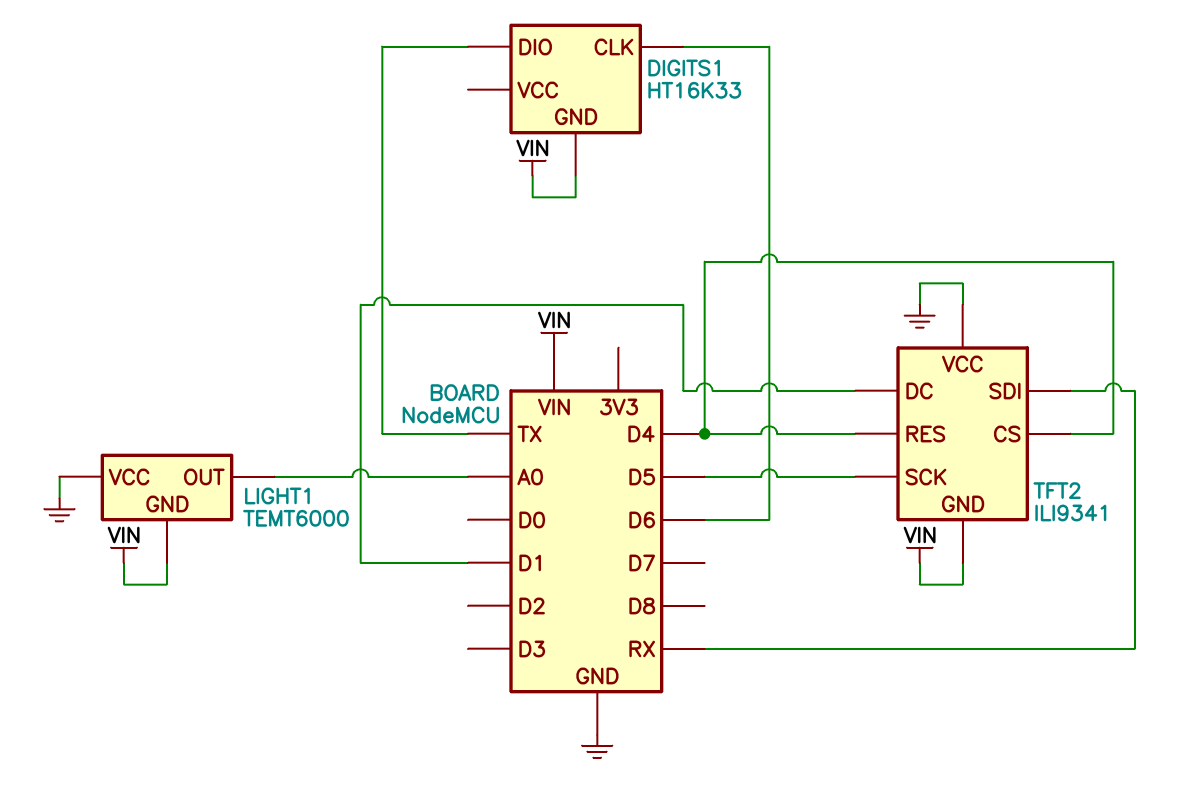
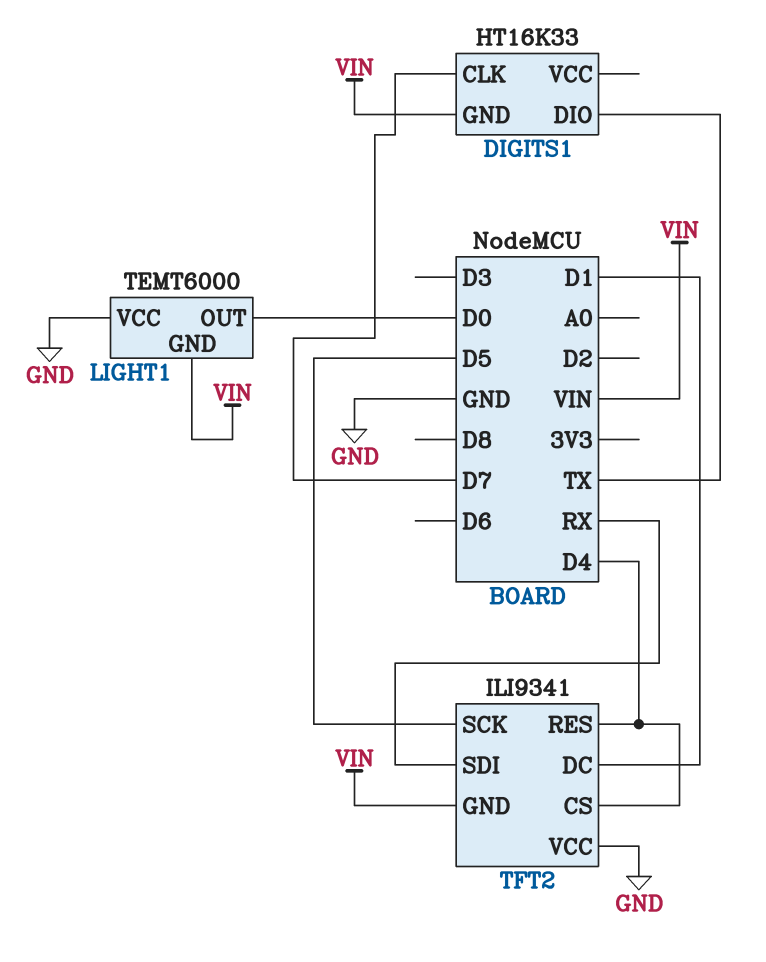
DIGITS1 pin CLK: D6 -> D7
LIGHT1 pin OUT: A0 -> D0

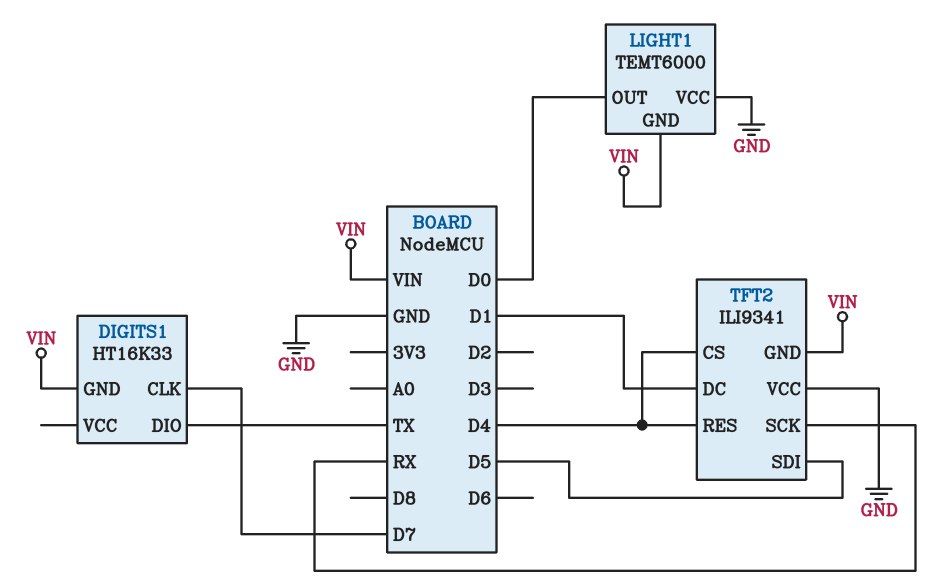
TFT2 pin SCK: D5 -> RX
TFT2 pin SDI: RX -> D5

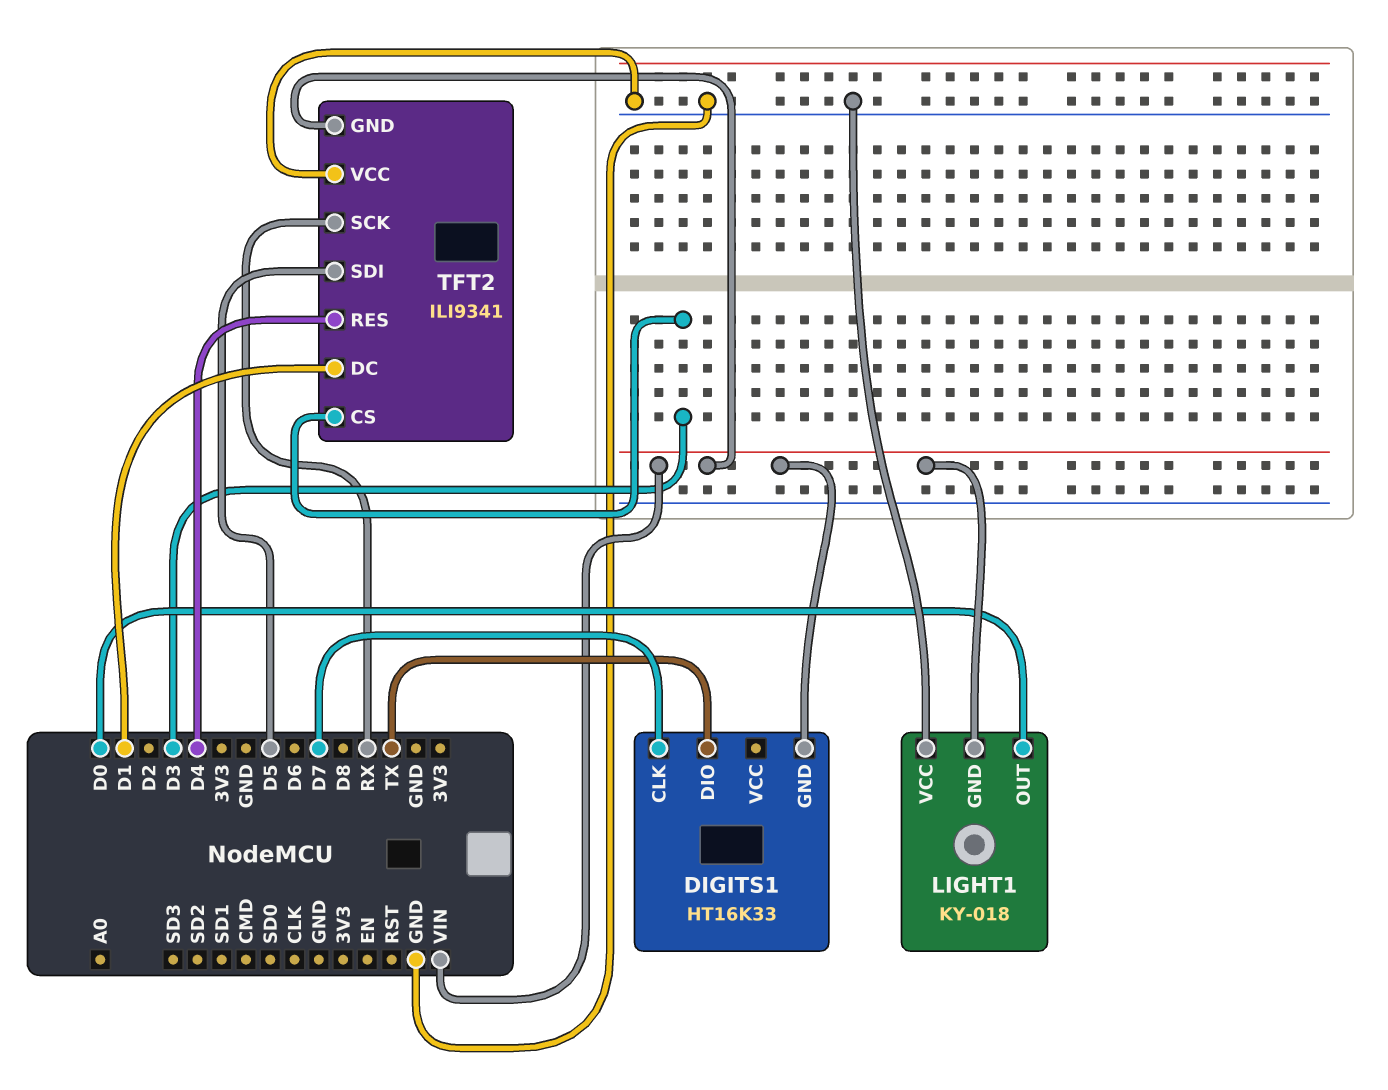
LIGHT1: TEMT6000 -> KY-018
TFT2 pin CS: D4 -> D3

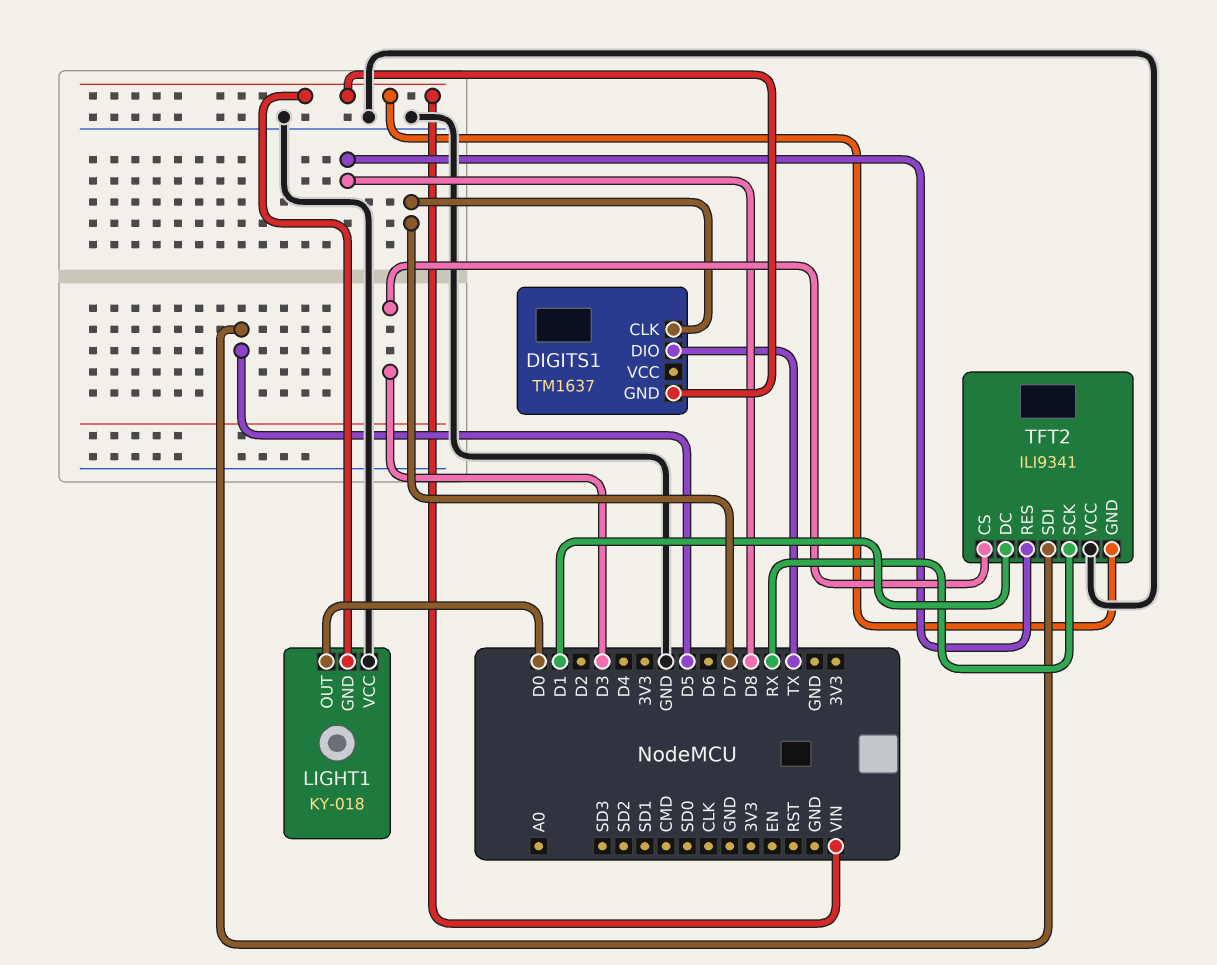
DIGITS1: HT16K33 -> TM1637
TFT2 pin RES: D4 -> D8

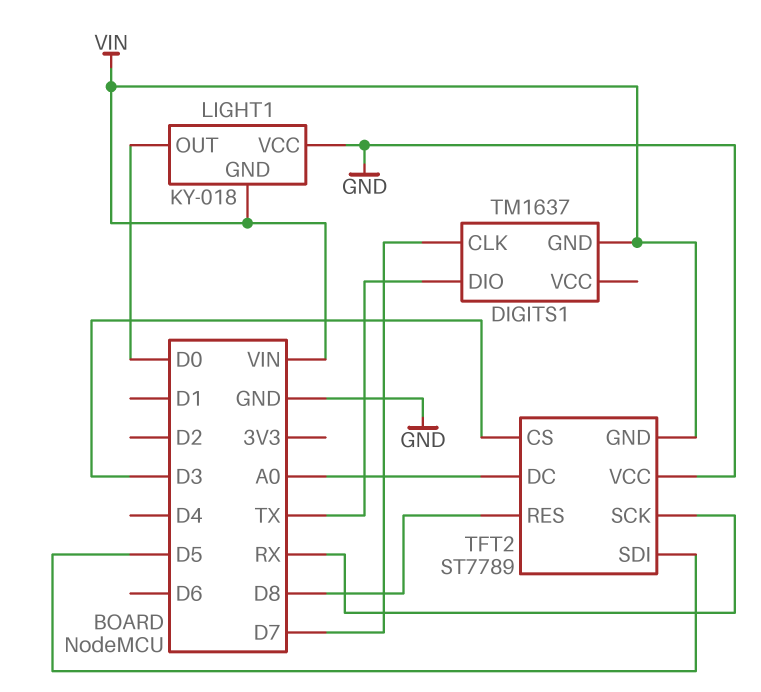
TFT2: ILI9341 -> ST7789
TFT2 pin DC: D1 -> A0

